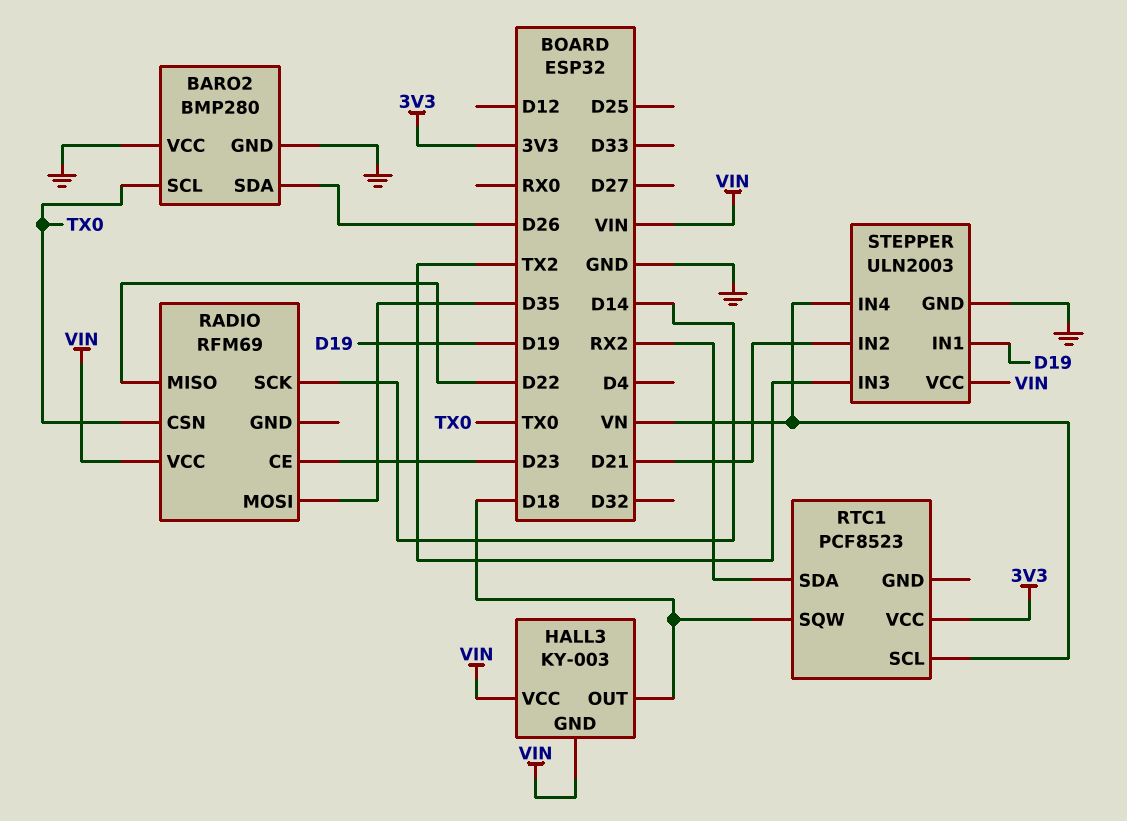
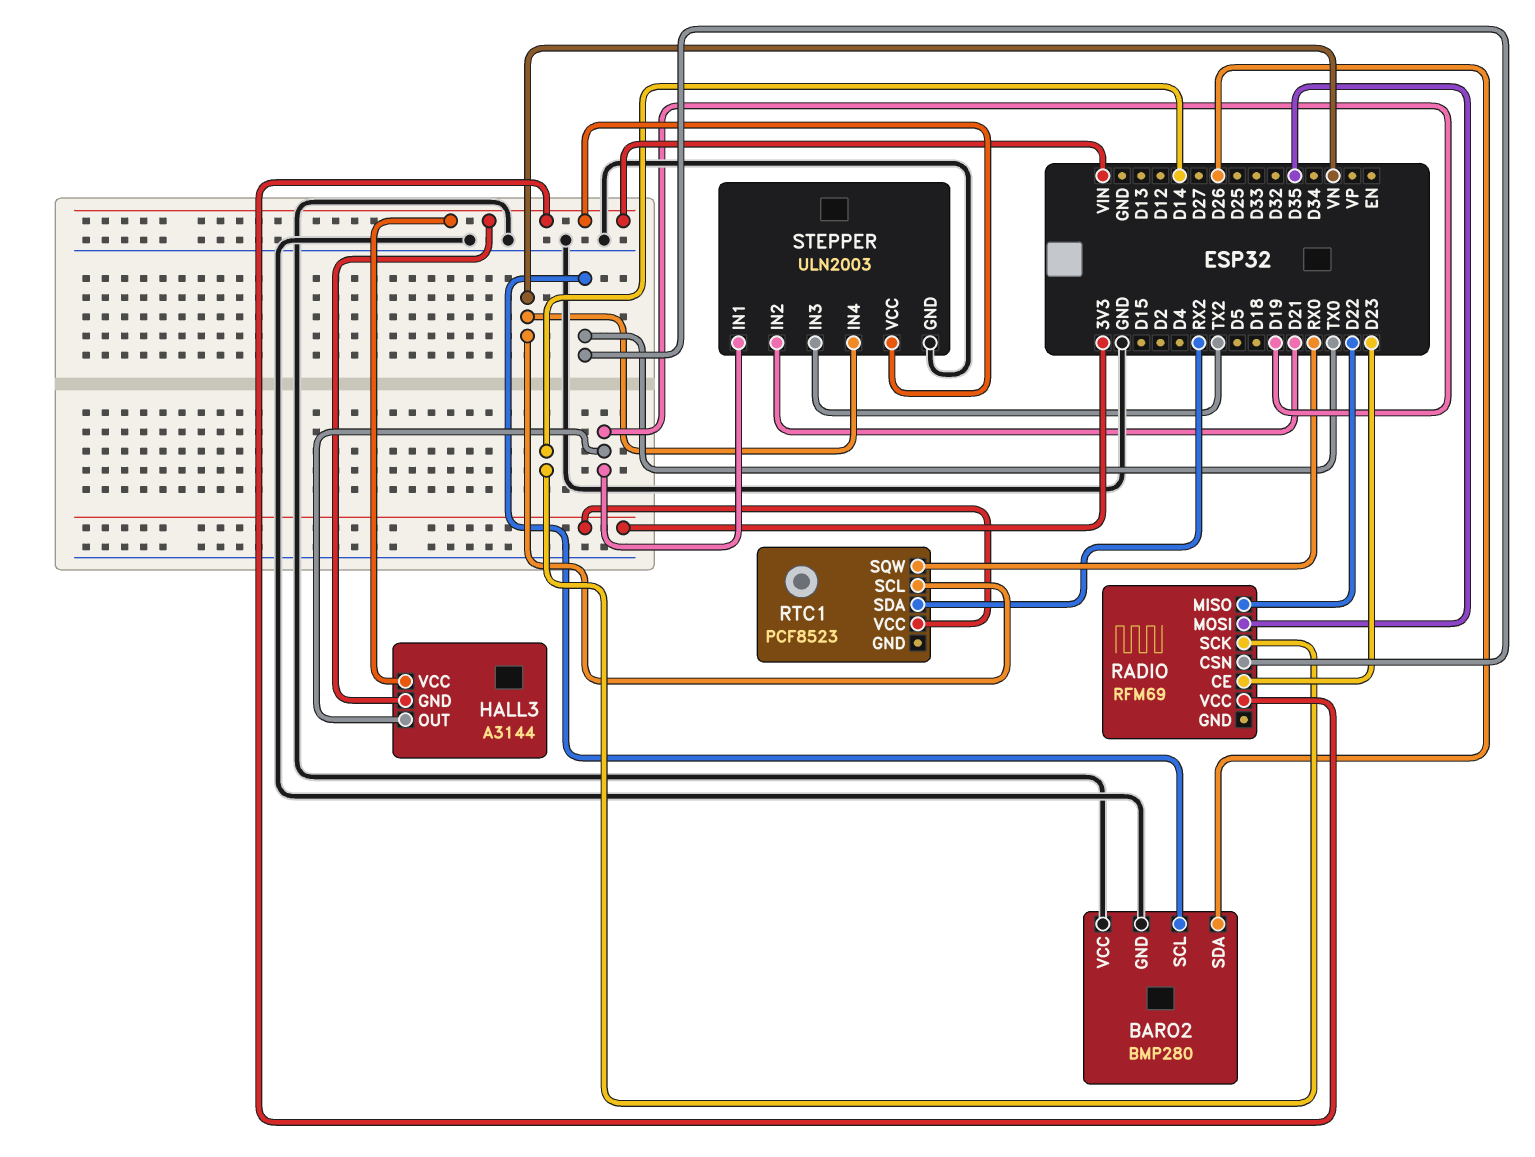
HALL3: KY-003 -> A3144
HALL3 pin OUT: D18 -> D19
RTC1 pin SQW: D18 -> RX0

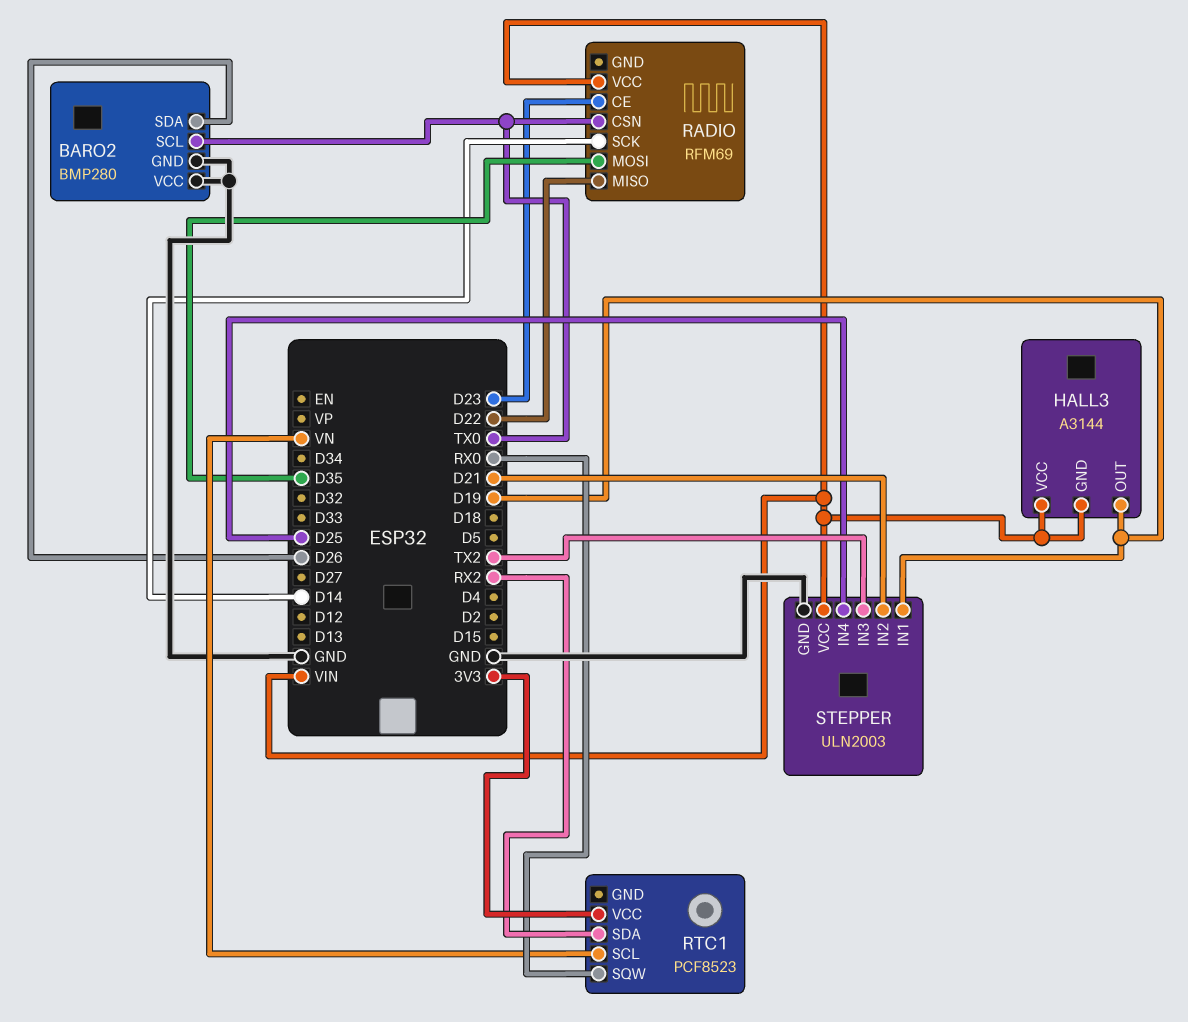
STEPPER pin IN4: VN -> D25

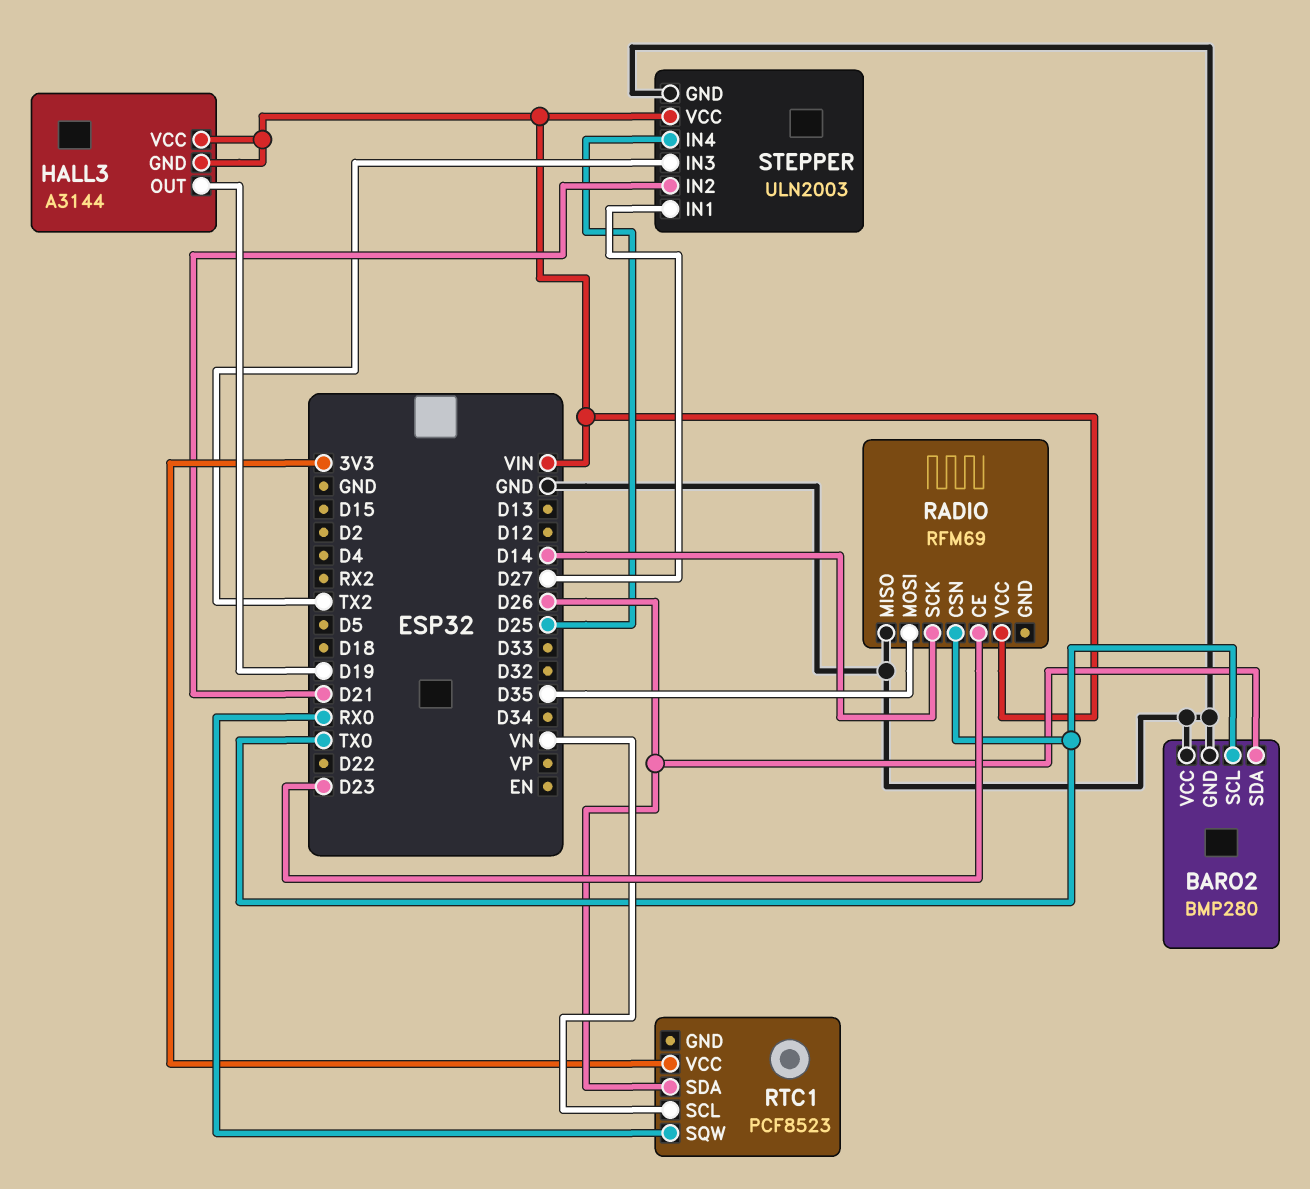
RADIO pin MISO: D22 -> GND
RTC1 pin SDA: RX2 -> D26
STEPPER pin IN1: D19 -> D27

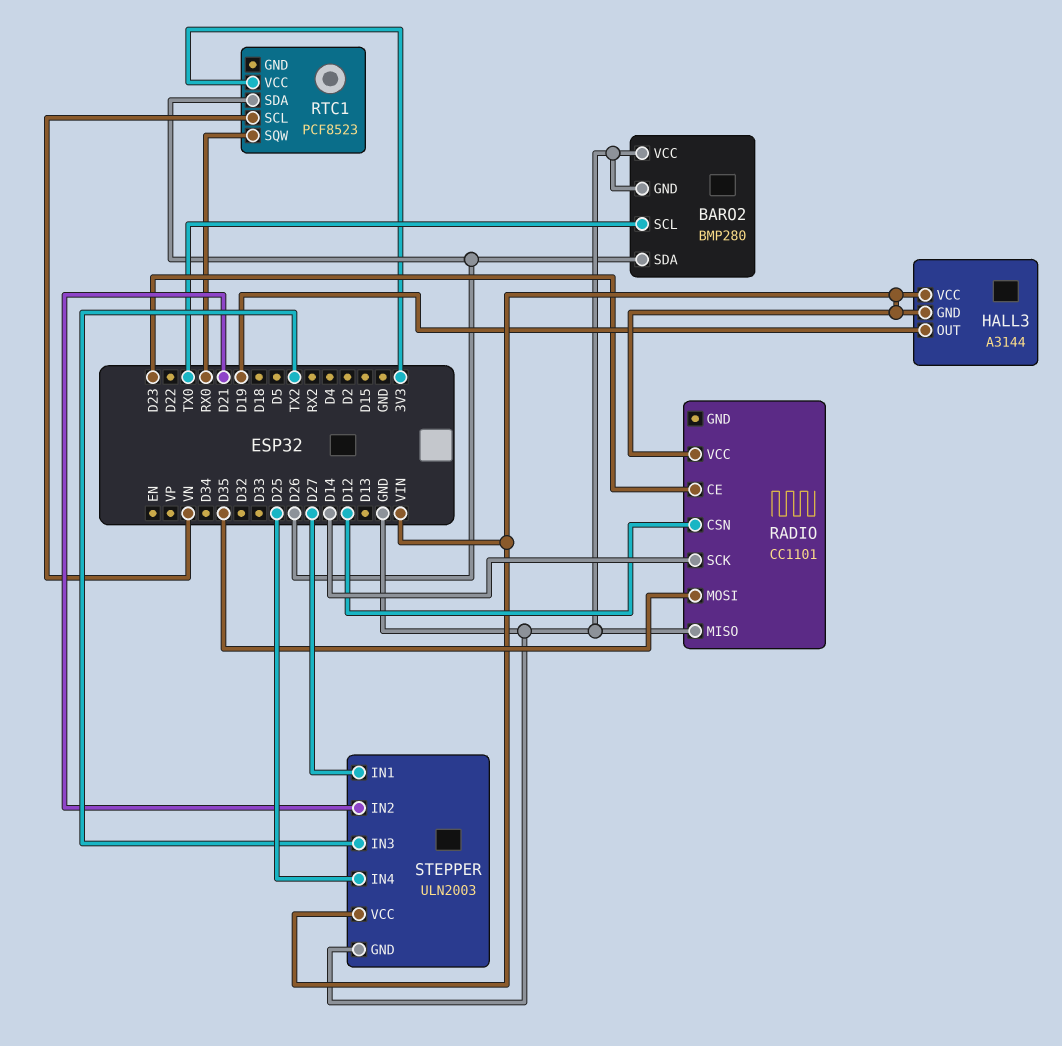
RADIO: RFM69 -> CC1101
RADIO pin CSN: TX0 -> D12

